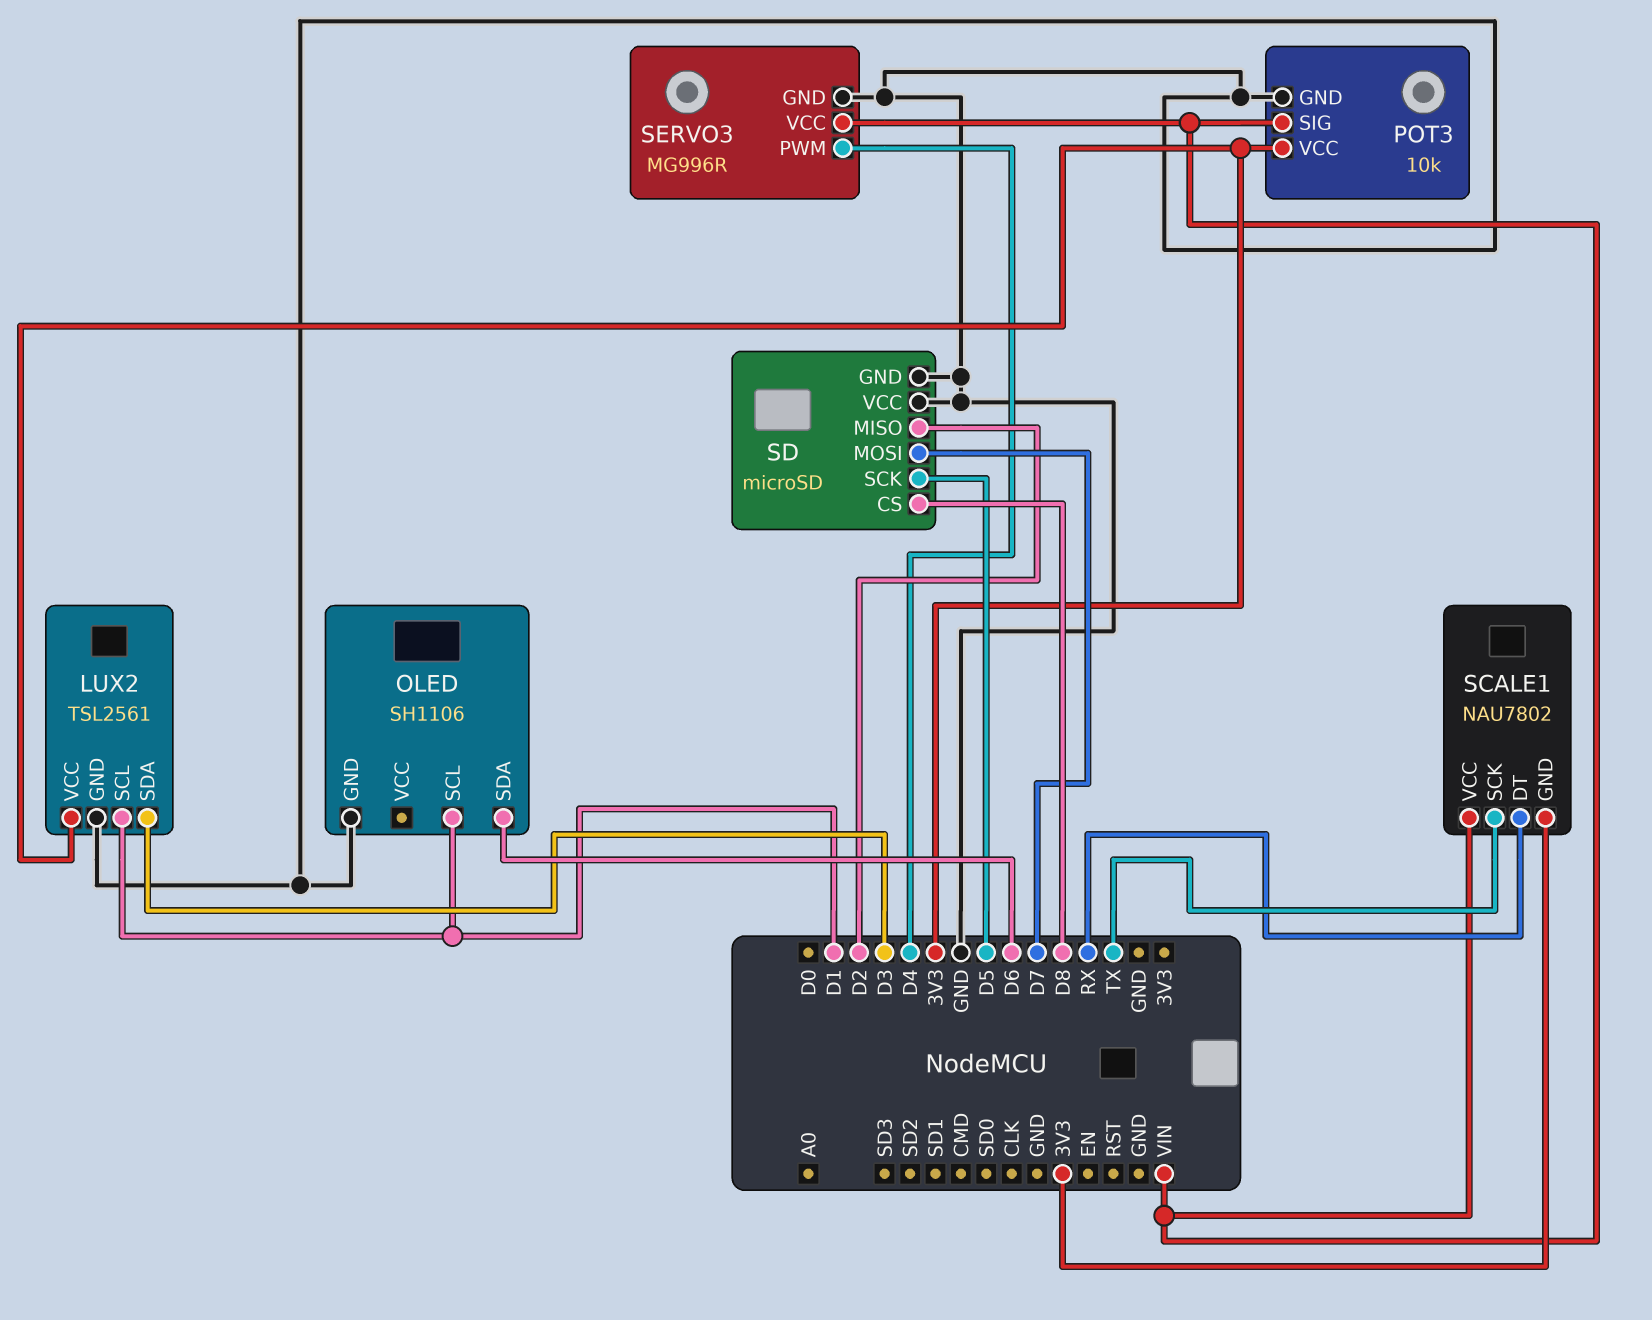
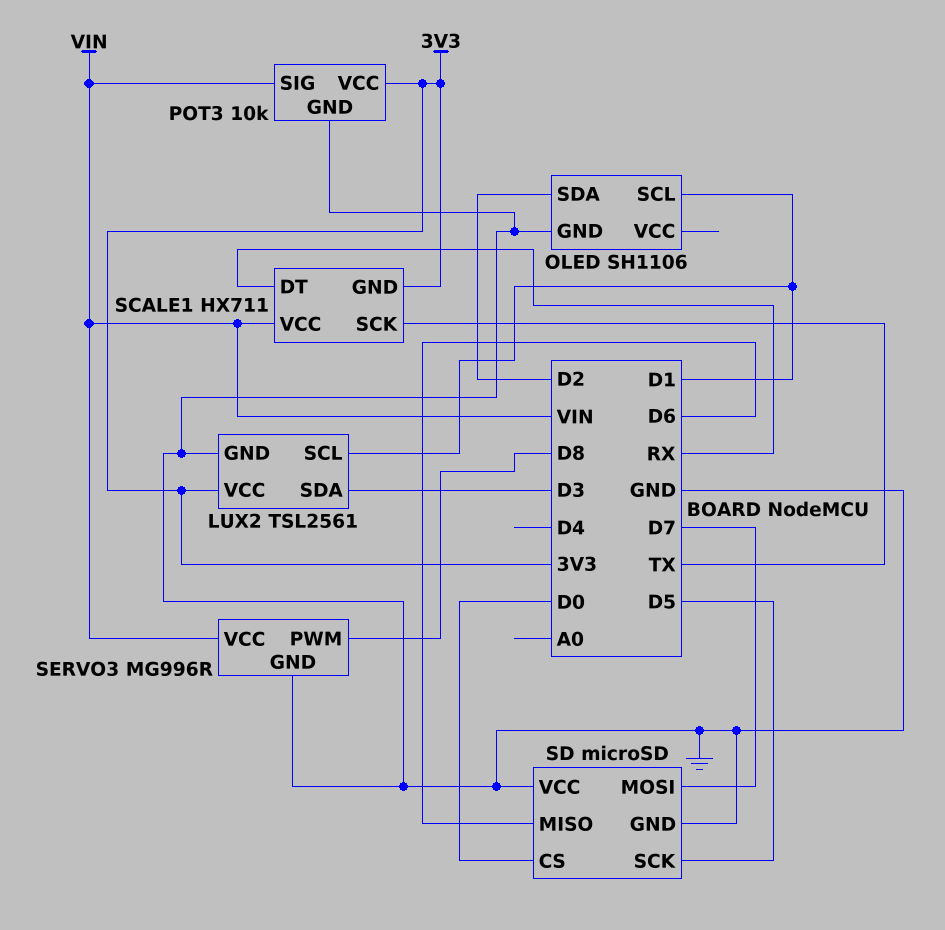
OLED pin SDA: D6 -> D2
SCALE1: NAU7802 -> HX711
SD pin CS: D8 -> D0
SD pin MISO: D2 -> D6
SERVO3 pin PWM: D4 -> D8

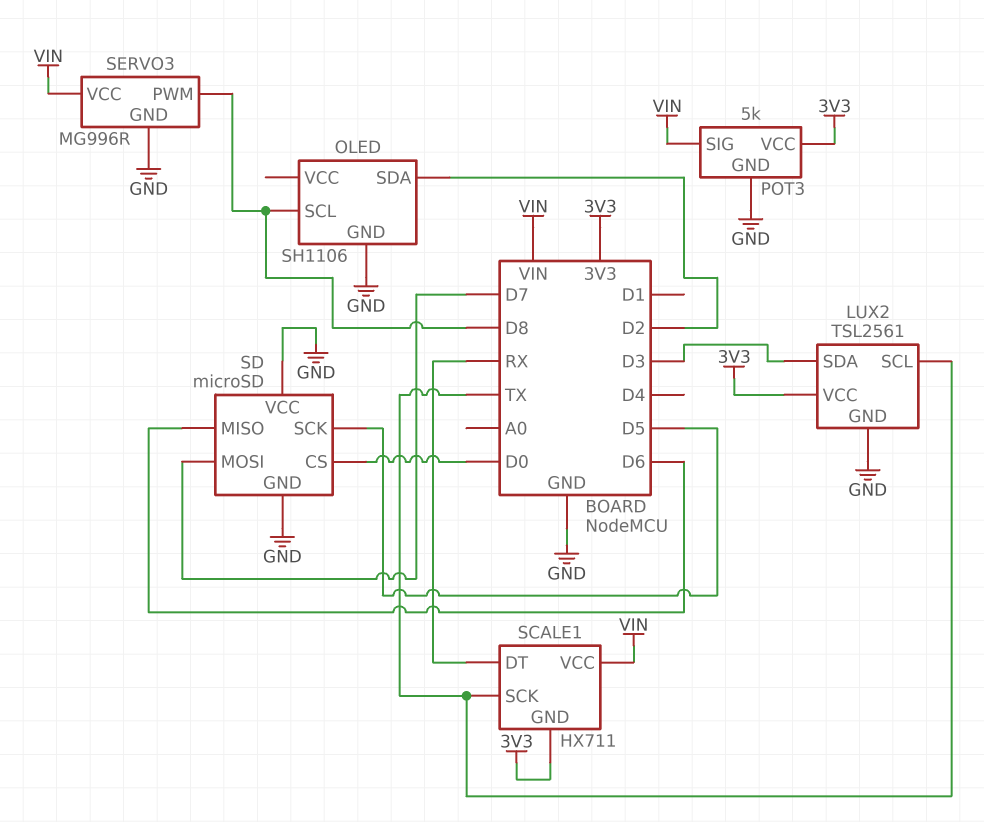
LUX2 pin SCL: D1 -> TX
OLED pin SCL: D1 -> D8
POT3: 10k -> 5k

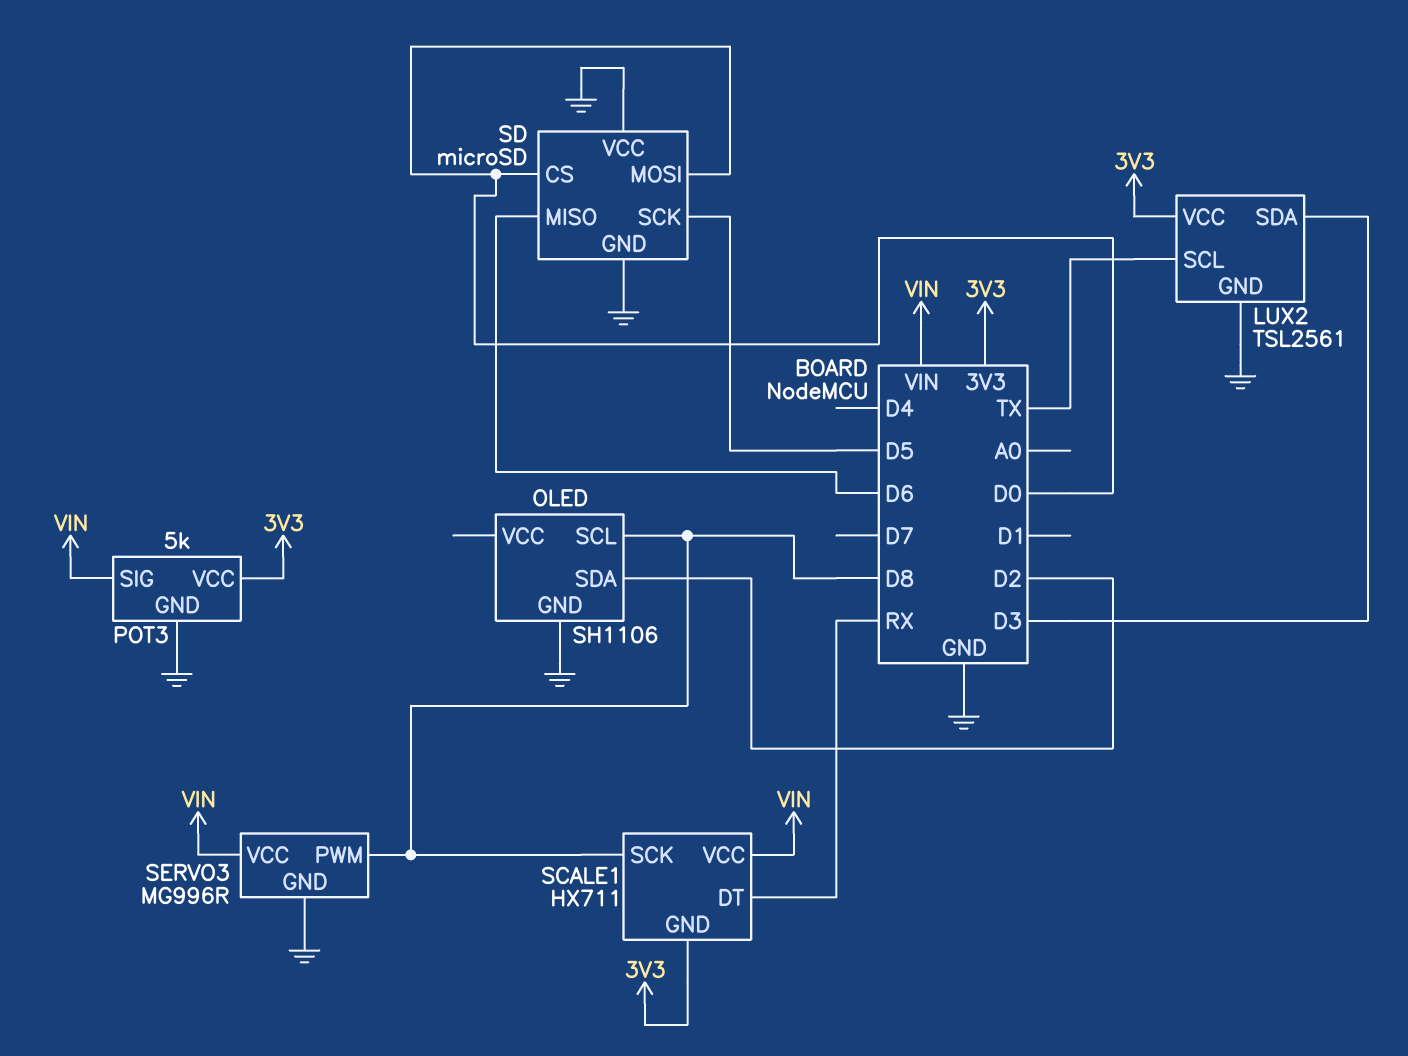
SCALE1 pin SCK: TX -> D8
SD pin MOSI: D7 -> D0

